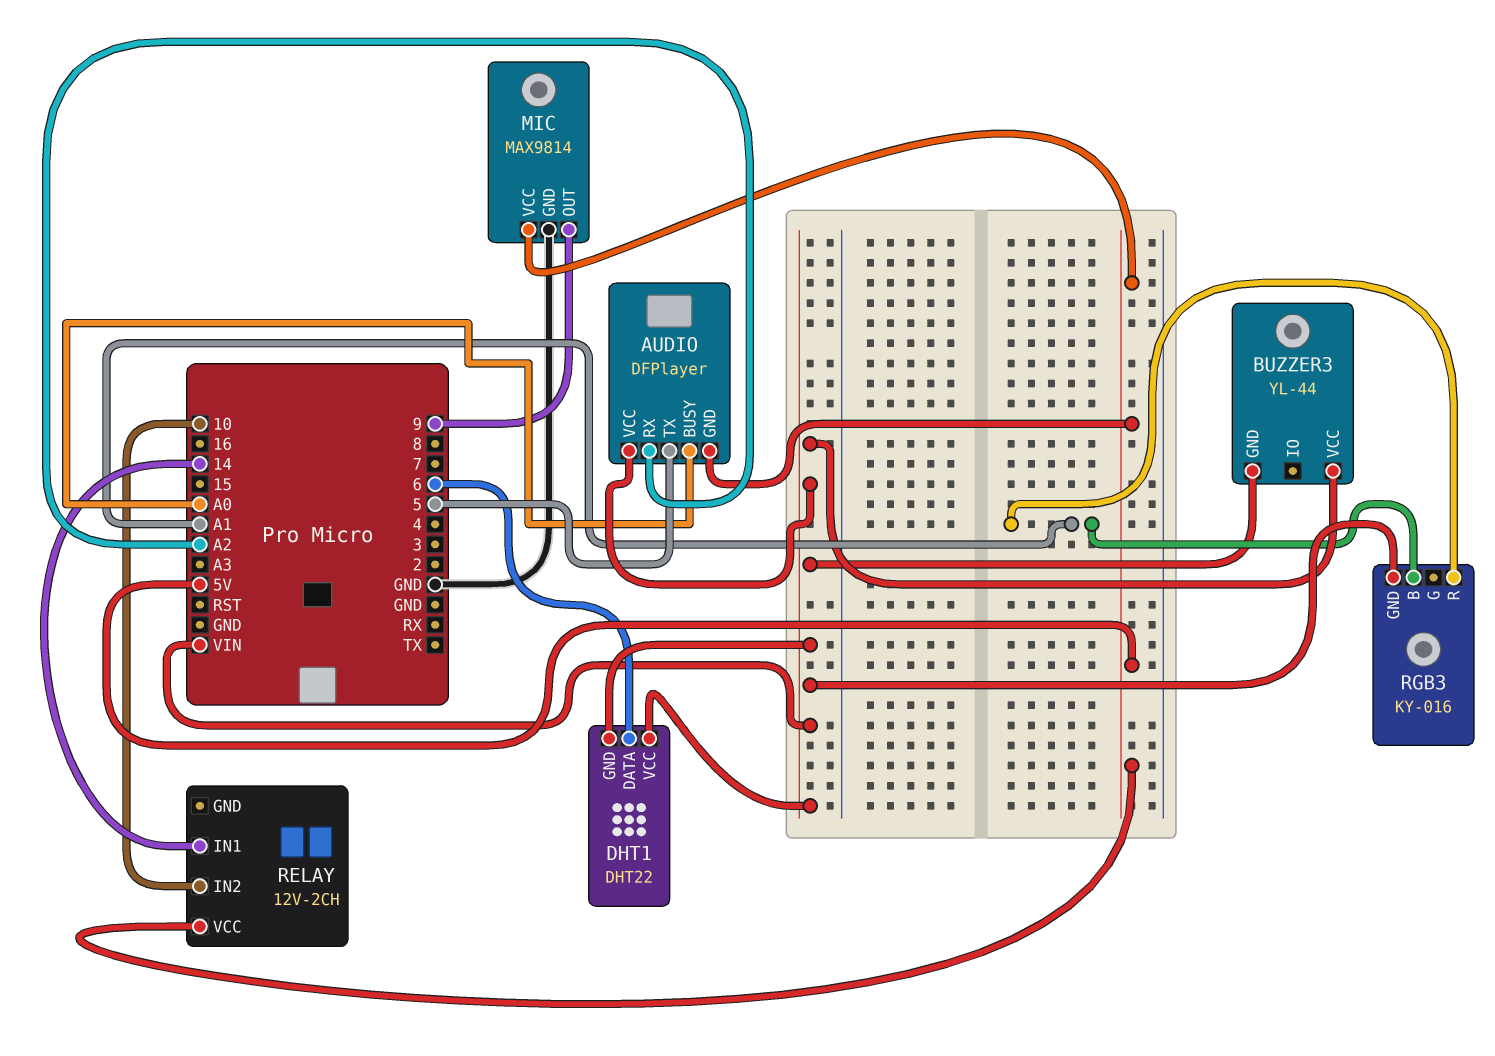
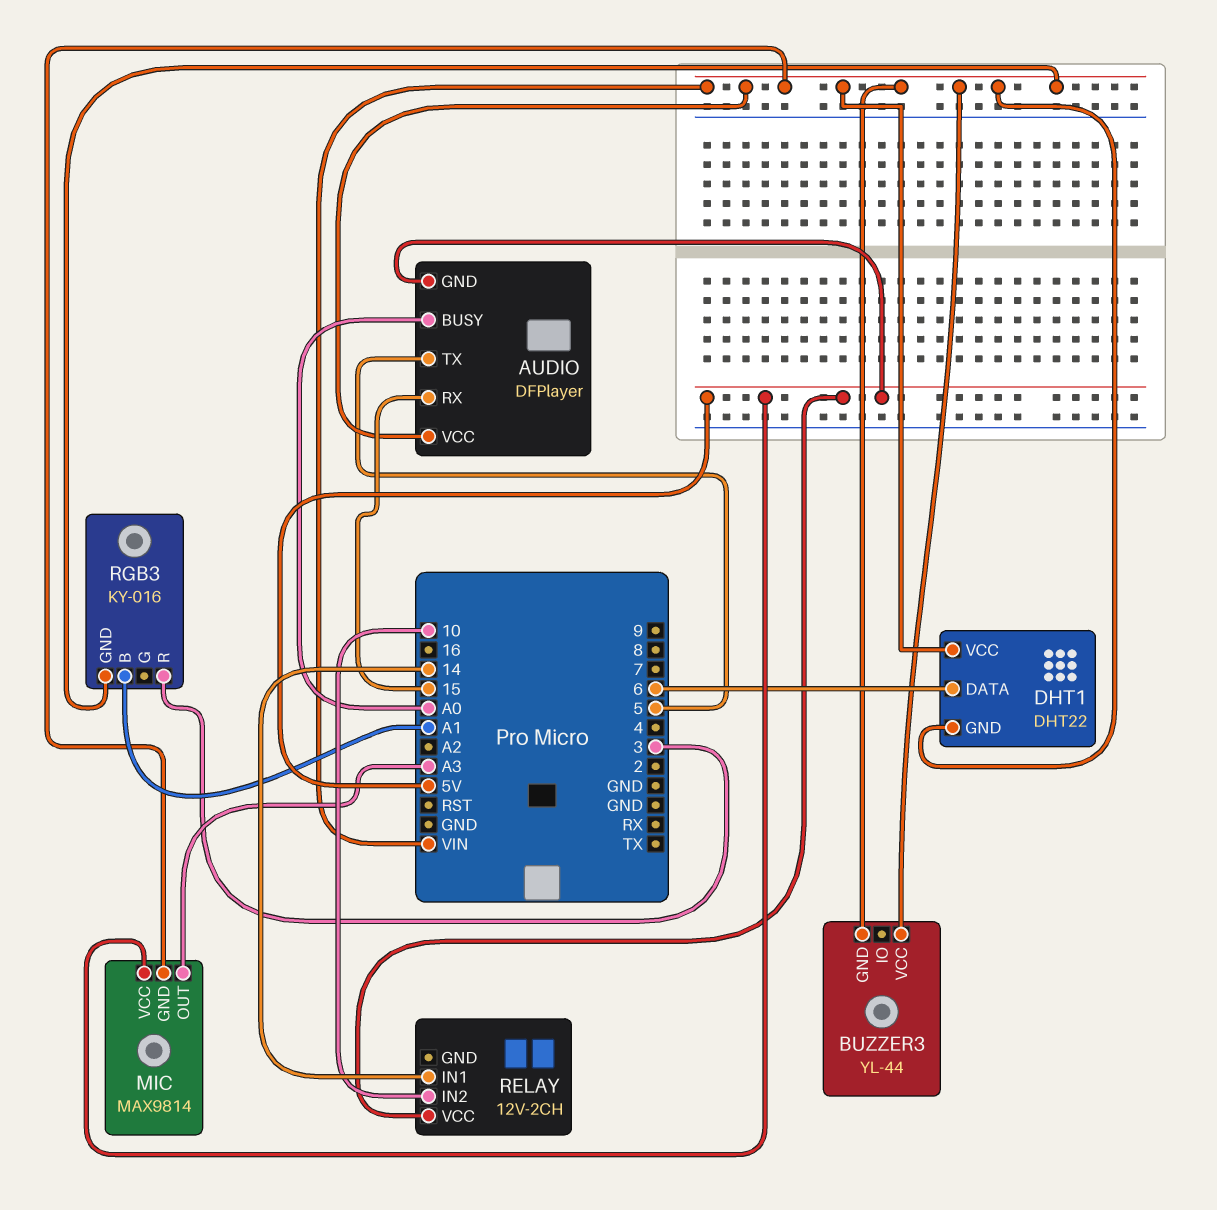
AUDIO pin RX: A2 -> 15
MIC pin GND: GND -> VIN
MIC pin OUT: 9 -> A3
RGB3 pin R: A1 -> 3

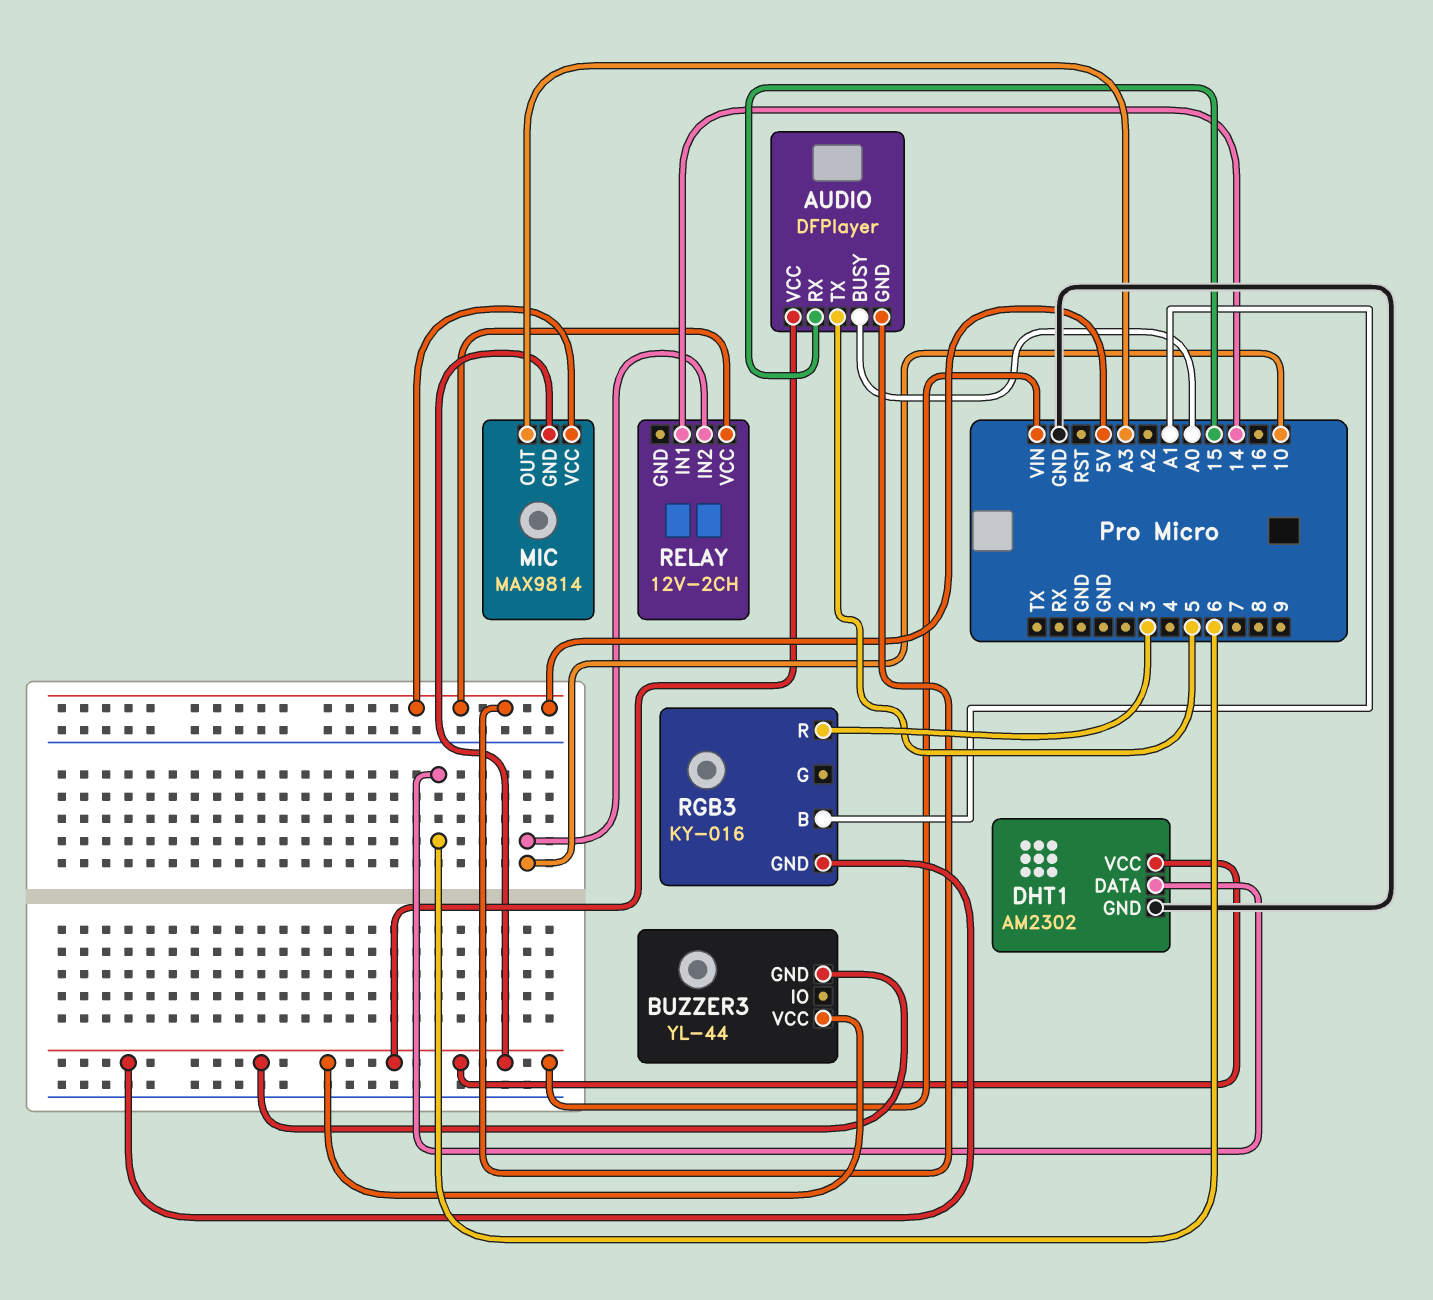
DHT1: DHT22 -> AM2302
DHT1 pin GND: VIN -> GND

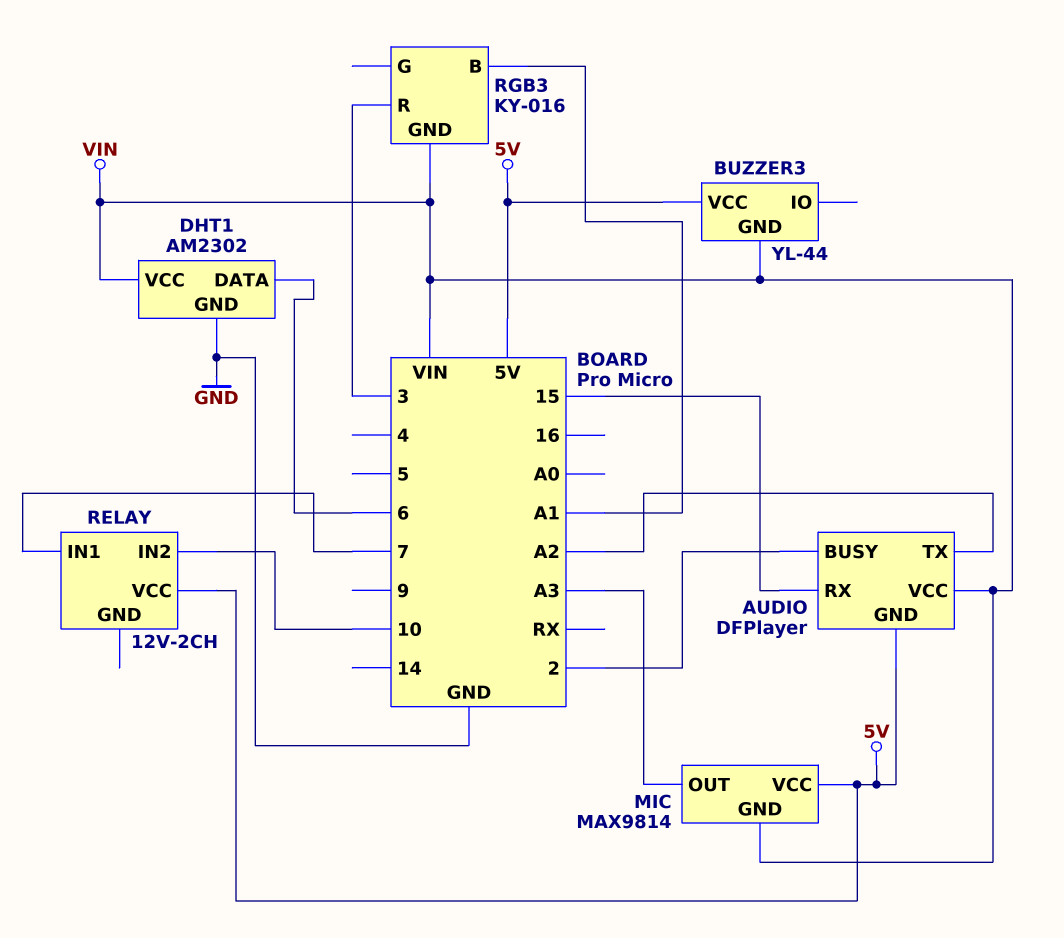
AUDIO pin BUSY: A0 -> 2
AUDIO pin TX: 5 -> A2
BUZZER3 pin VCC: VIN -> 5V
RELAY pin IN1: 14 -> 7

